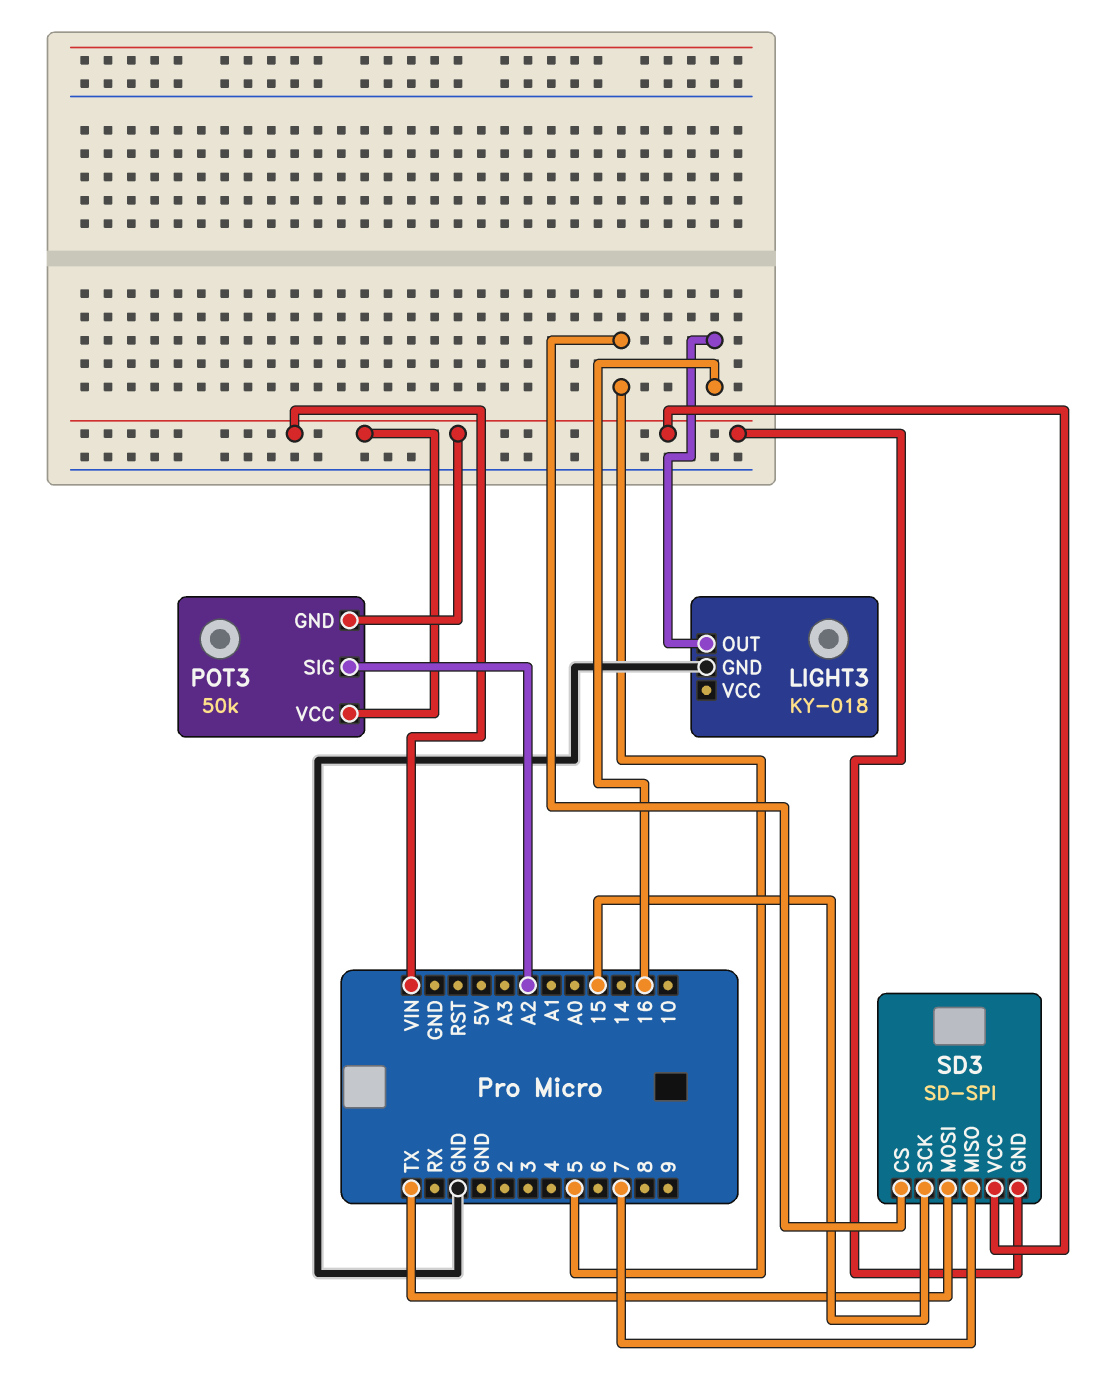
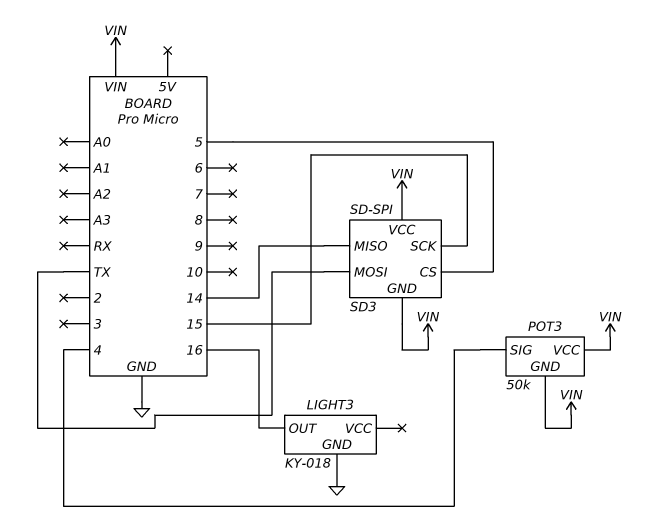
POT3 pin SIG: A2 -> 4
SD3 pin MISO: 7 -> 14

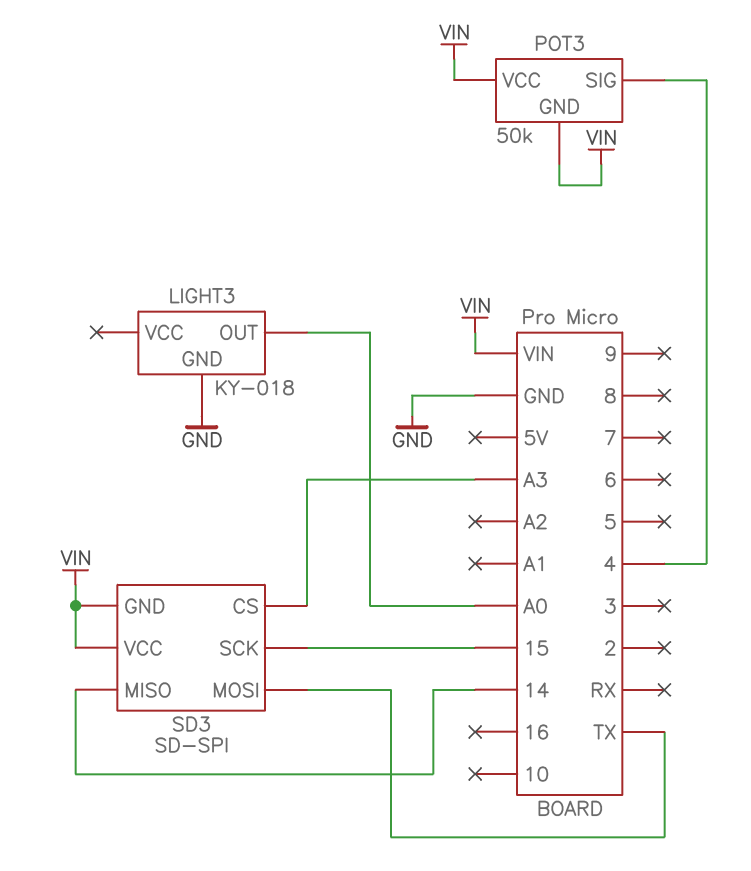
LIGHT3 pin OUT: 16 -> A0
SD3 pin CS: 5 -> A3

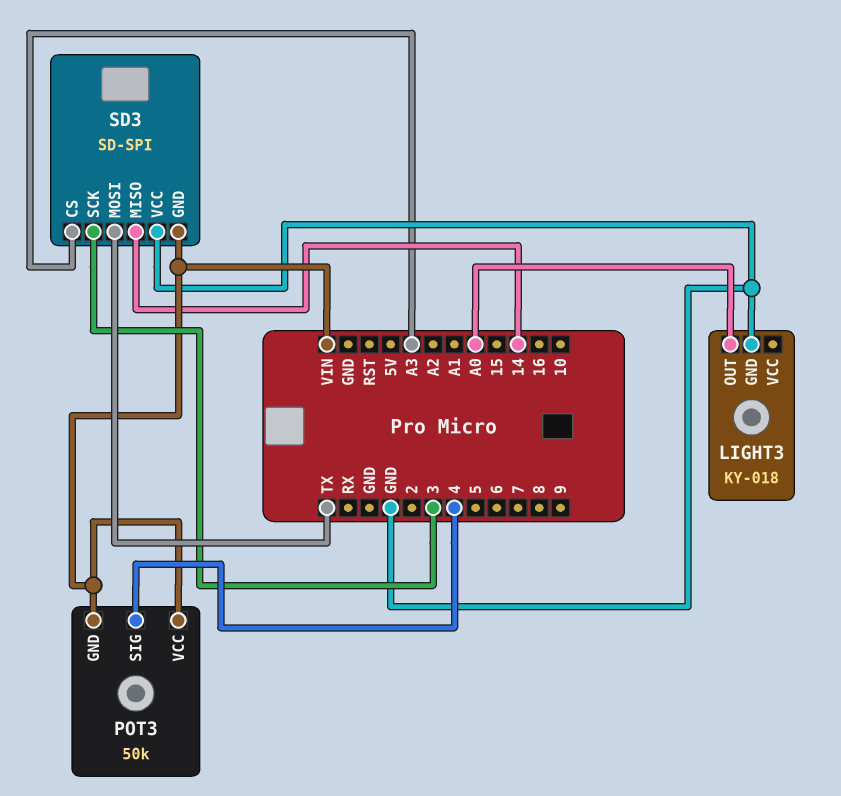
SD3 pin SCK: 15 -> 3
SD3 pin VCC: VIN -> GND

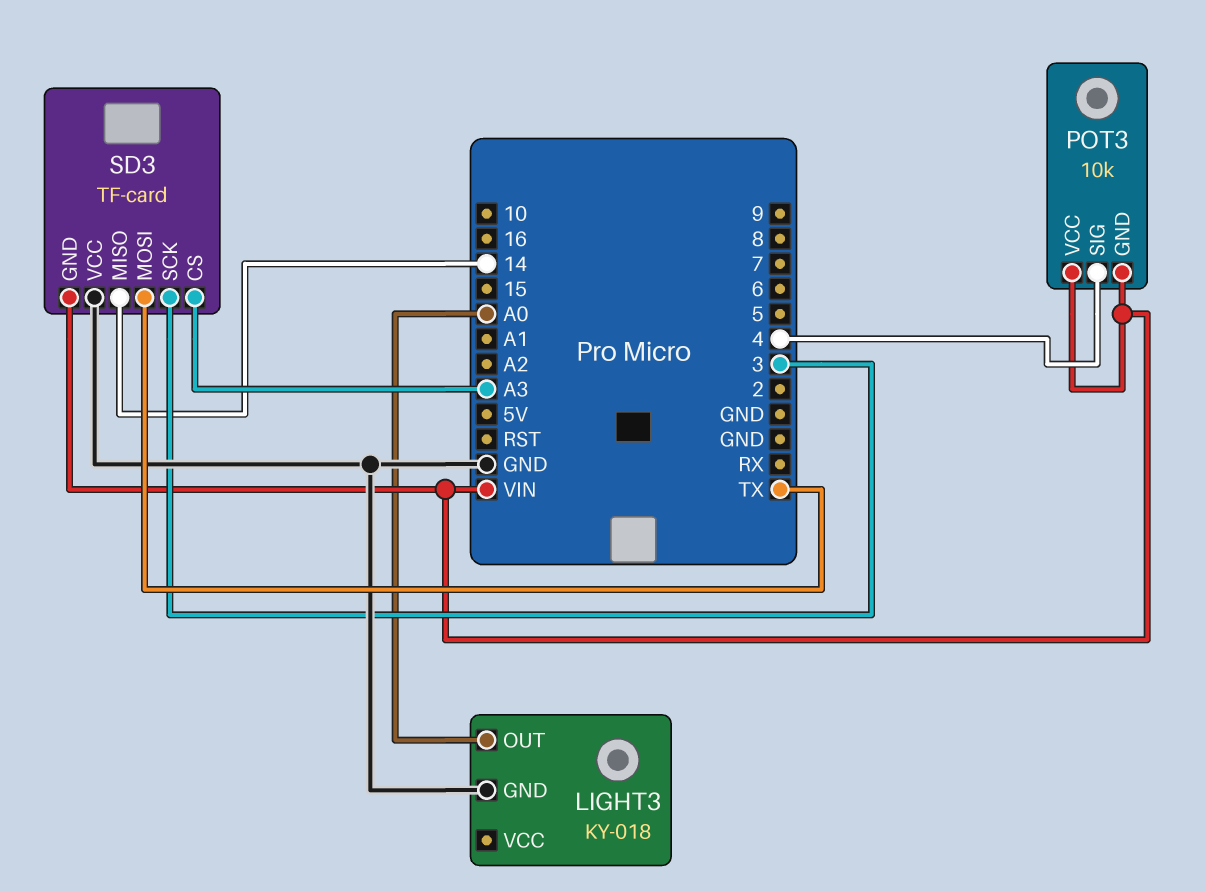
POT3: 50k -> 10k
SD3: SD-SPI -> TF-card

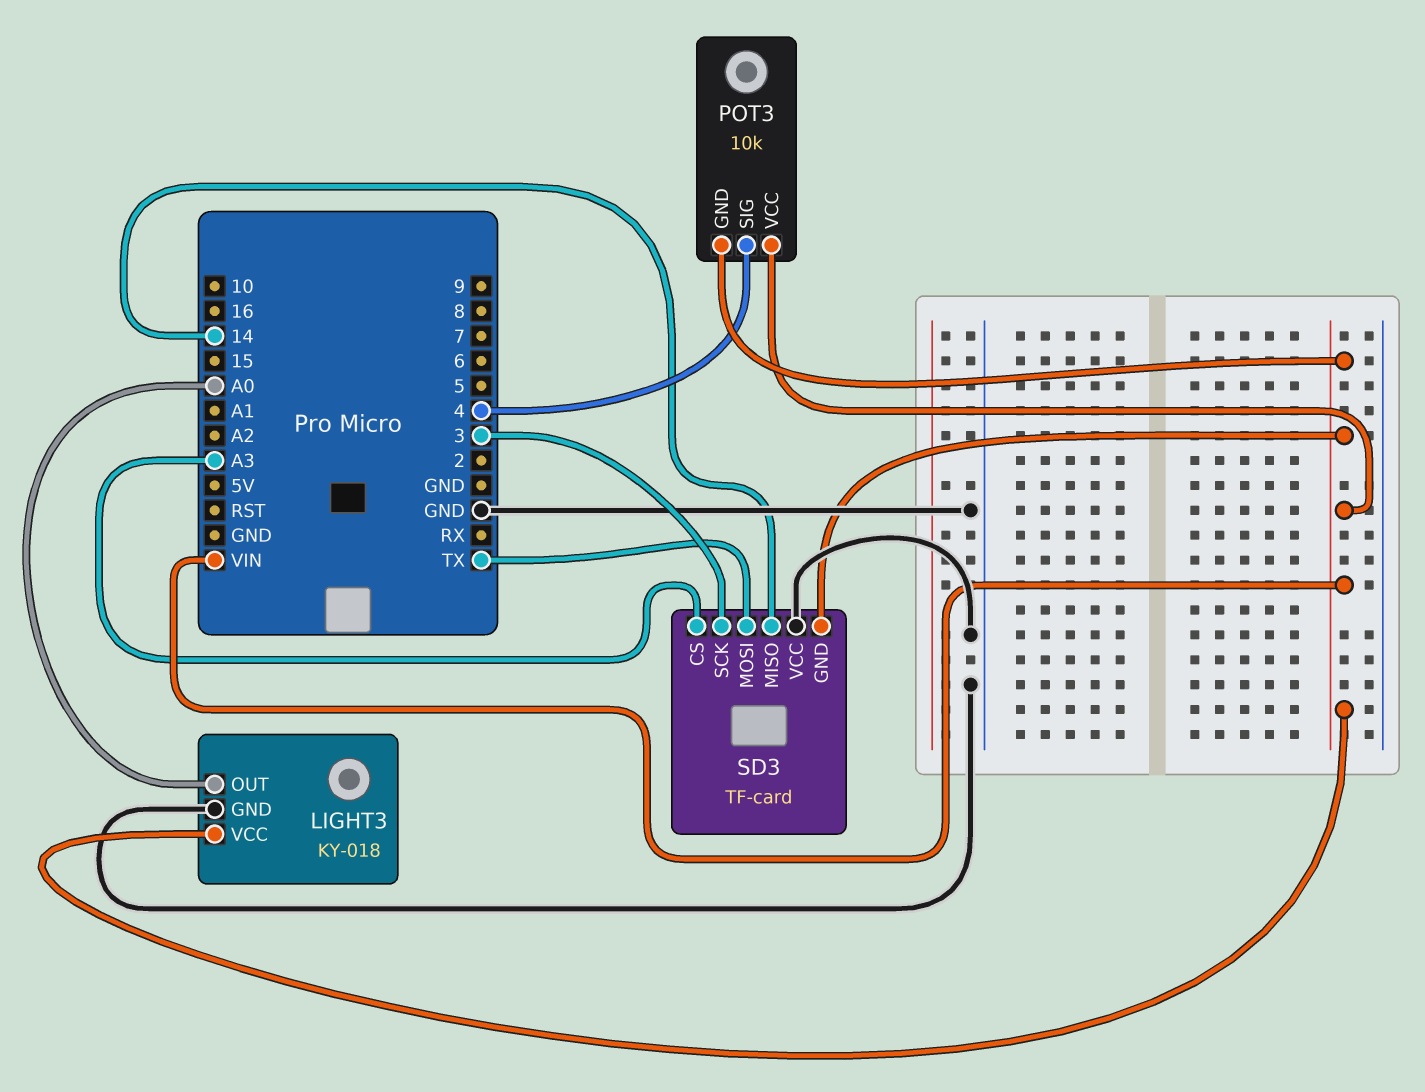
LIGHT3 pin VCC: none -> VIN

